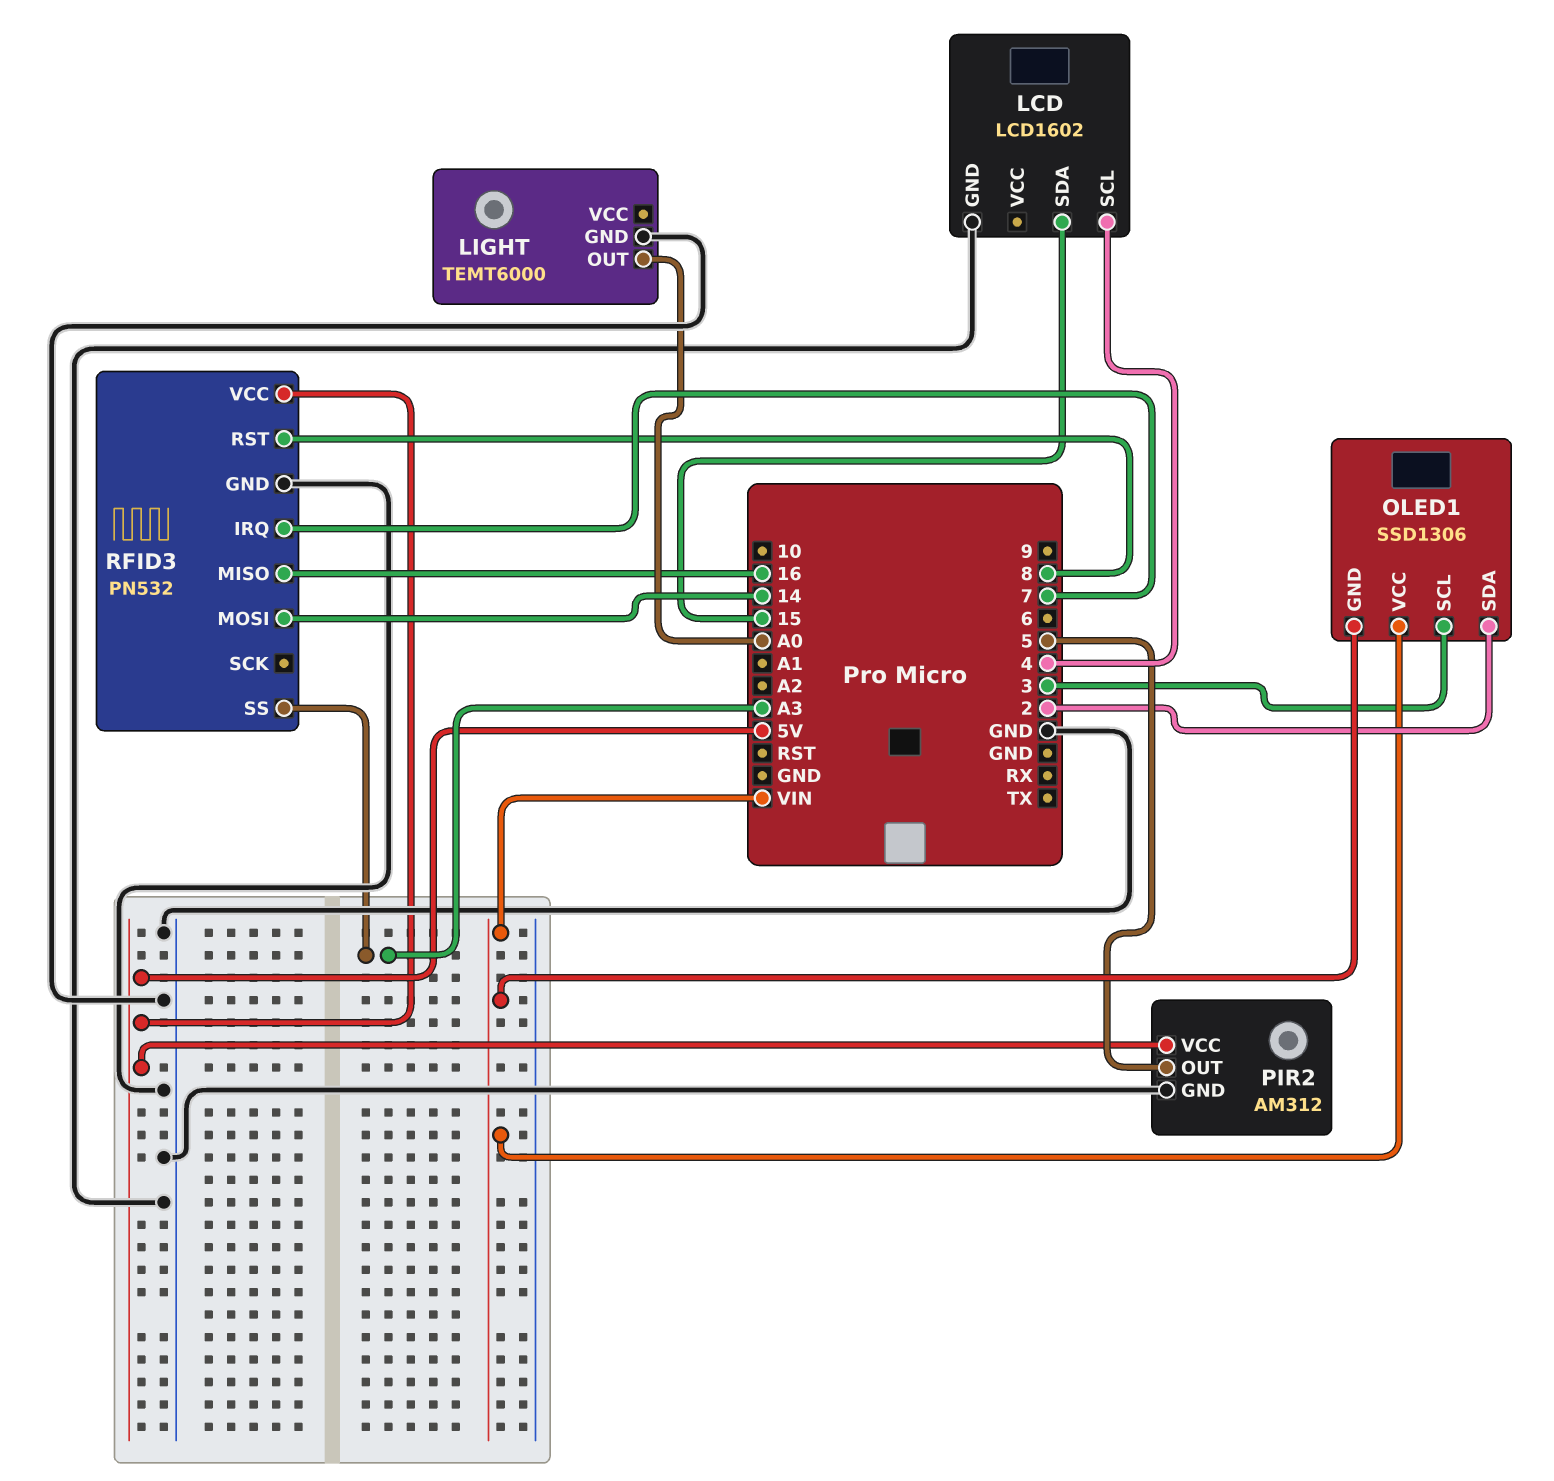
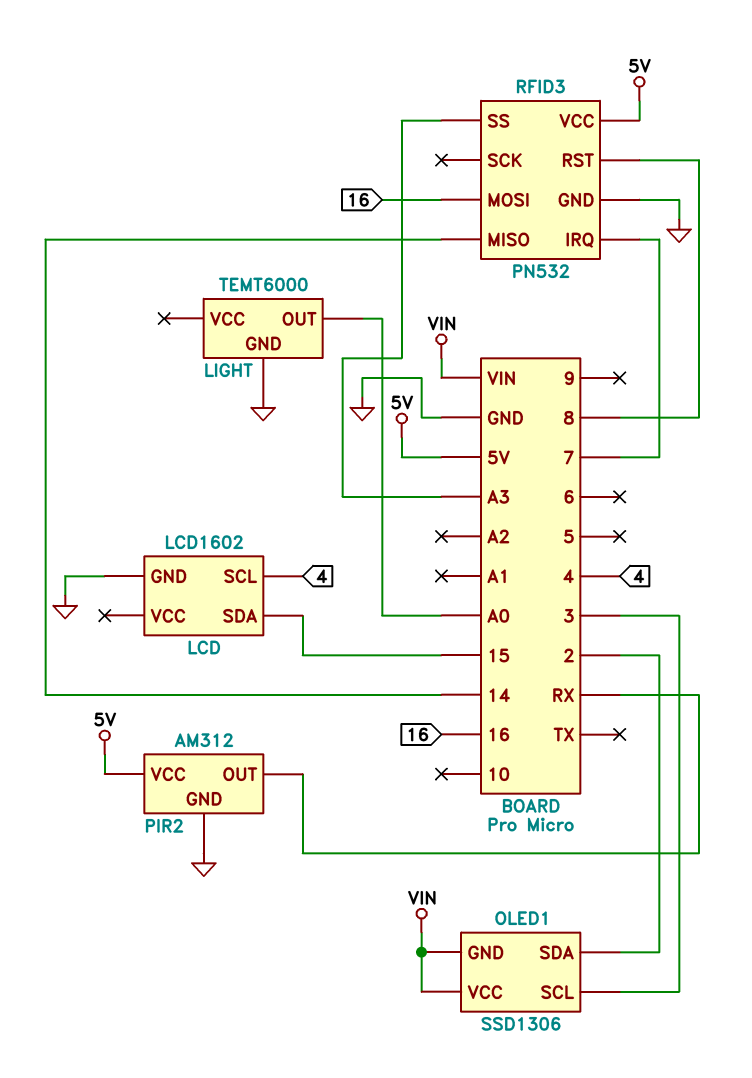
PIR2 pin OUT: 5 -> RX
RFID3 pin MISO: 16 -> 14
RFID3 pin MOSI: 14 -> 16

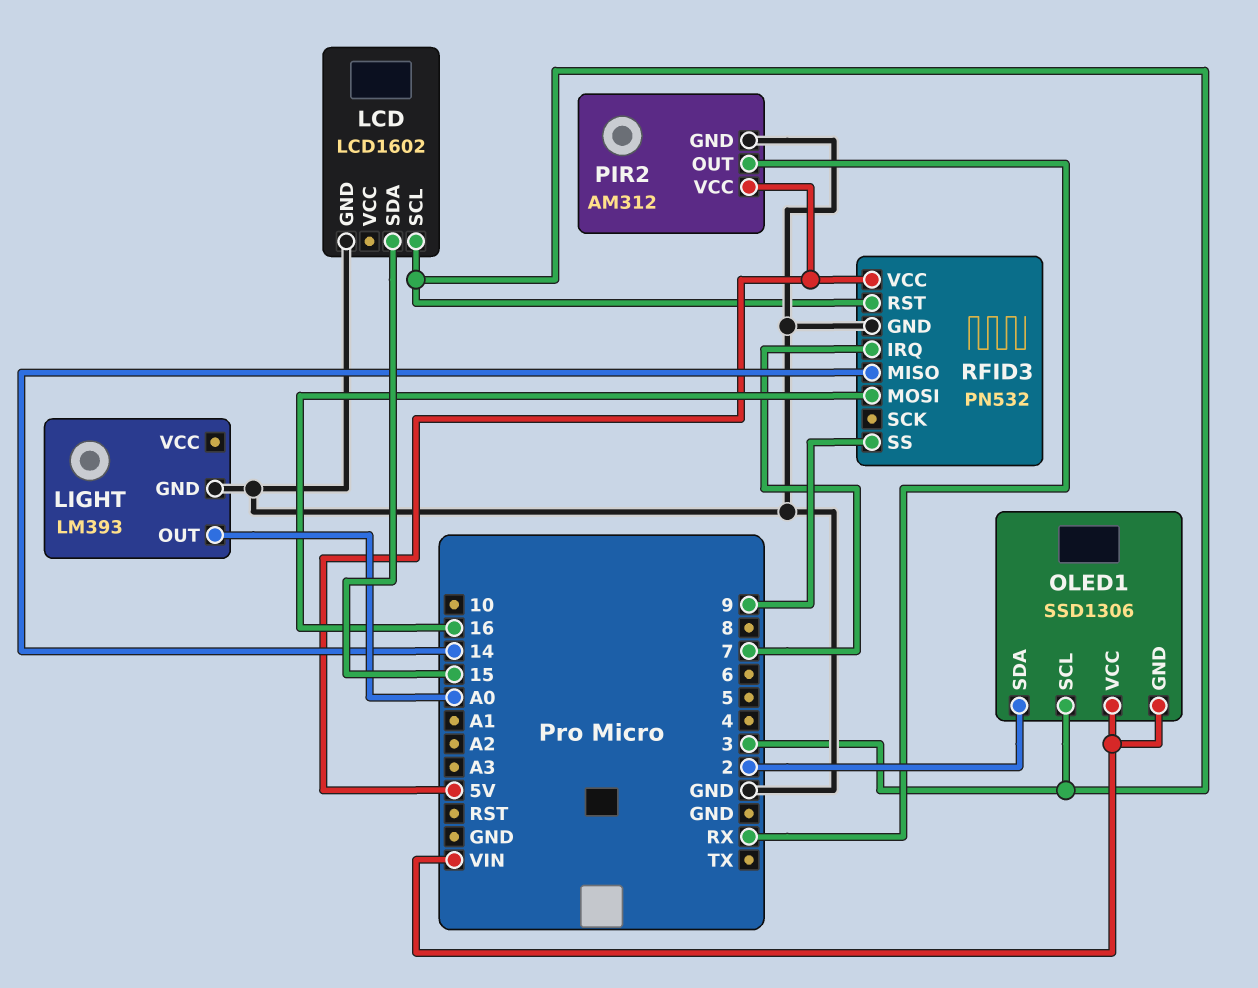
LCD pin SCL: 4 -> 3
LIGHT: TEMT6000 -> LM393
RFID3 pin RST: 8 -> 3
RFID3 pin SS: A3 -> 9

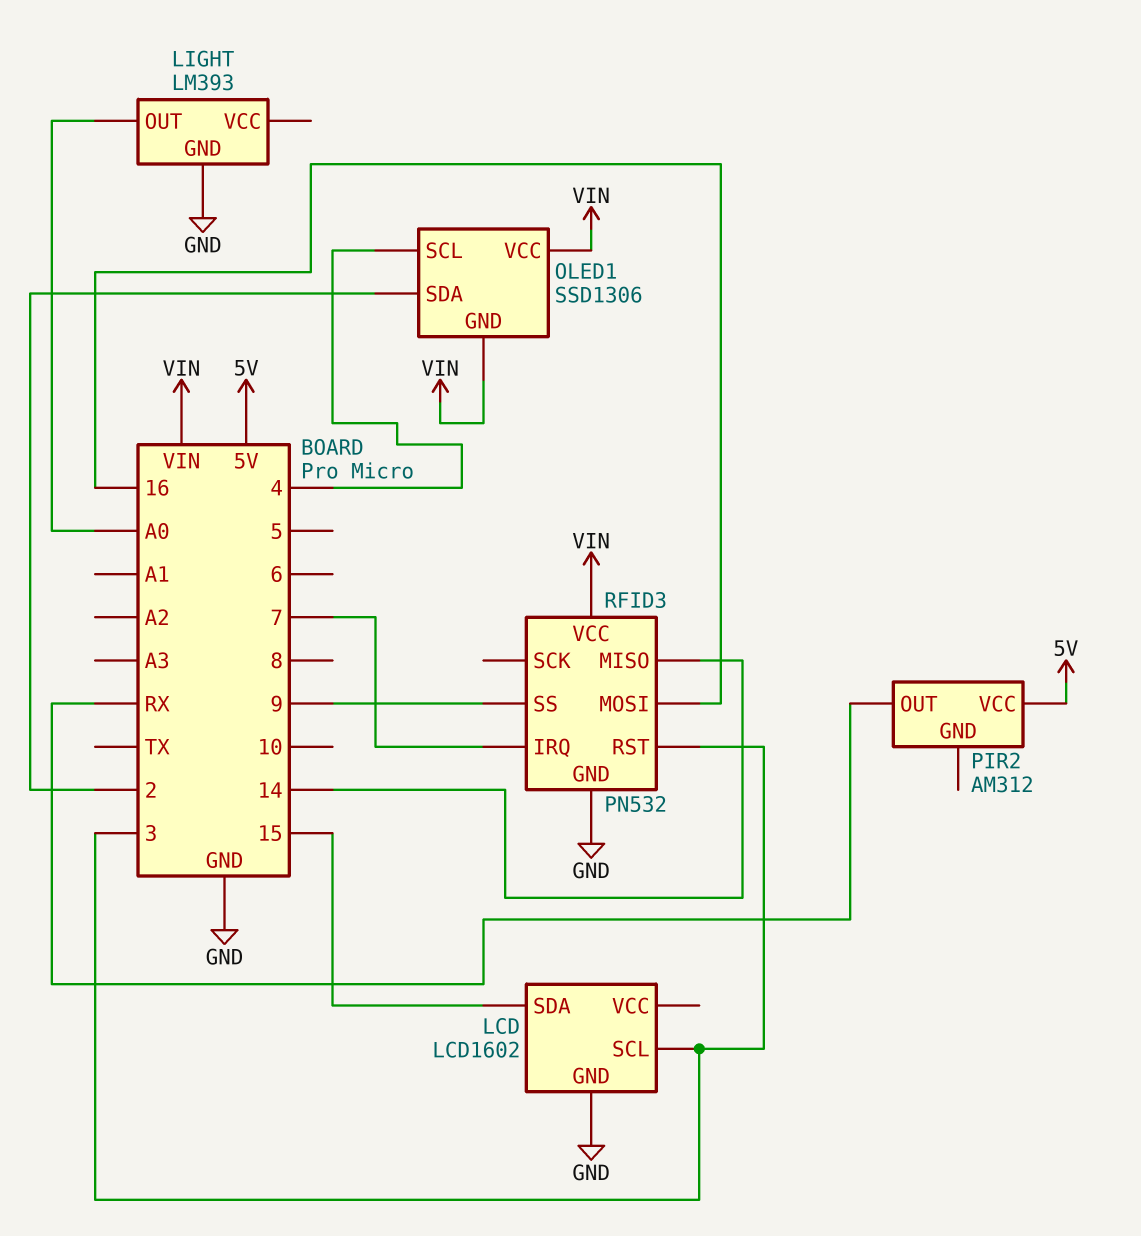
OLED1 pin SCL: 3 -> 4
PIR2 pin GND: GND -> none
RFID3 pin VCC: 5V -> VIN

